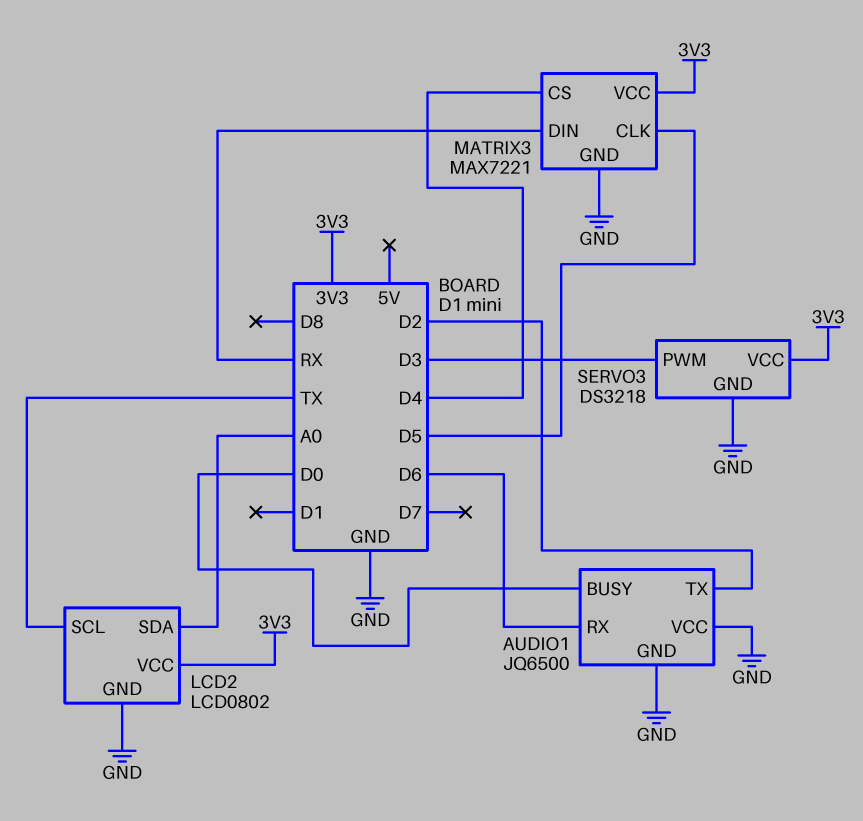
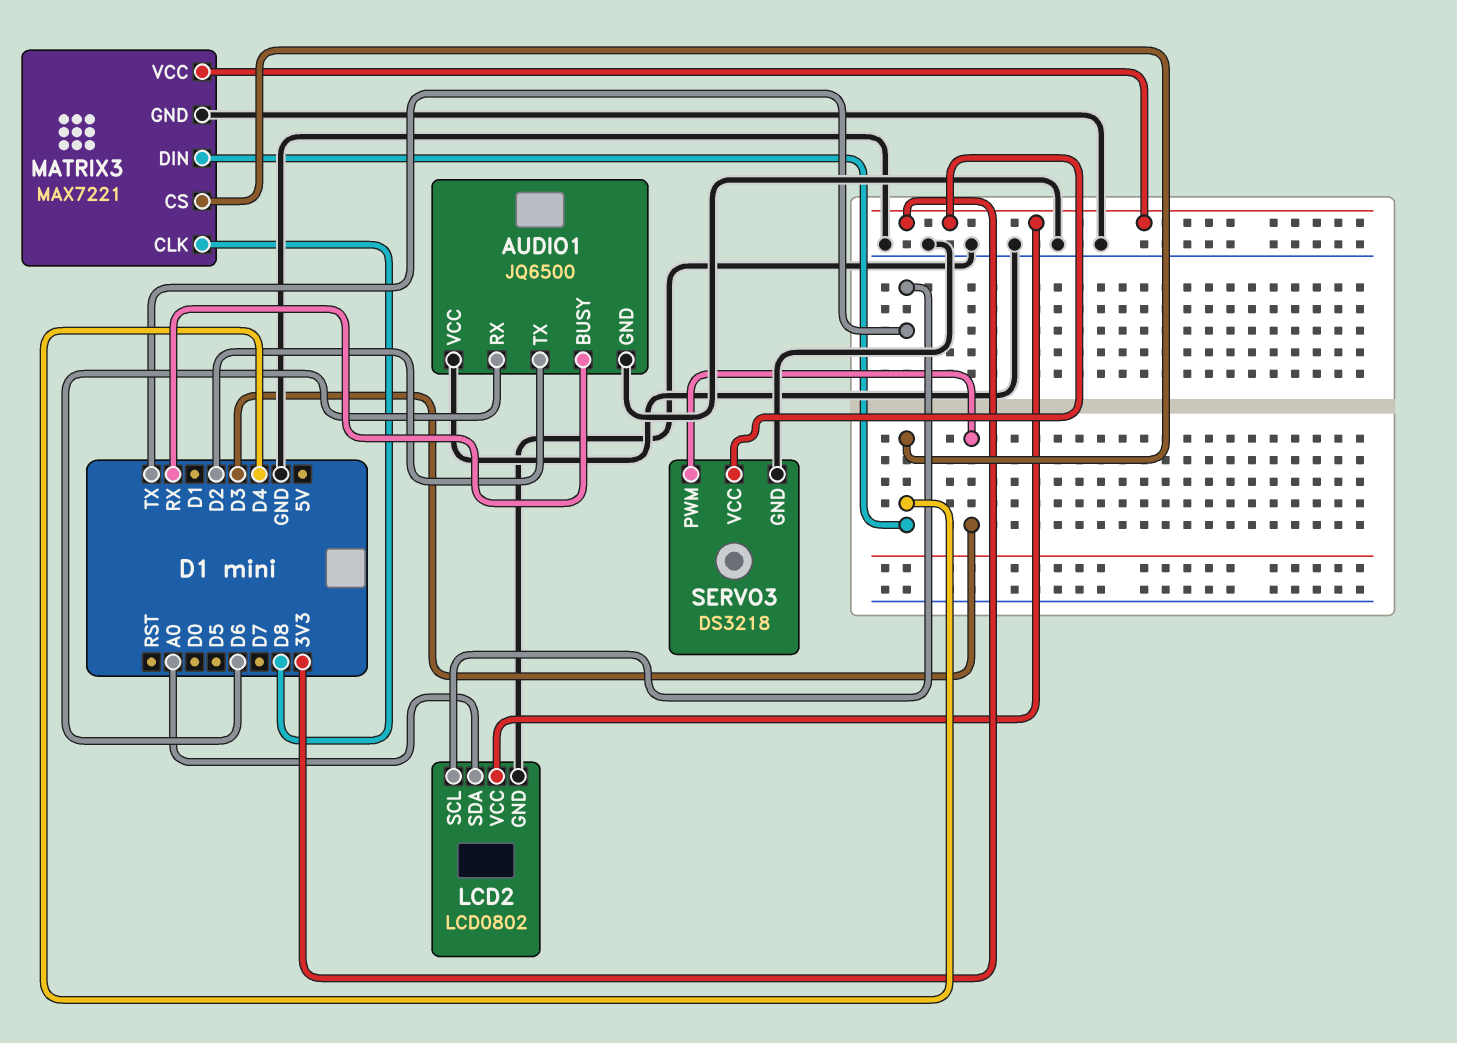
AUDIO1 pin BUSY: D0 -> RX
MATRIX3 pin CLK: D5 -> D8
MATRIX3 pin DIN: RX -> D4

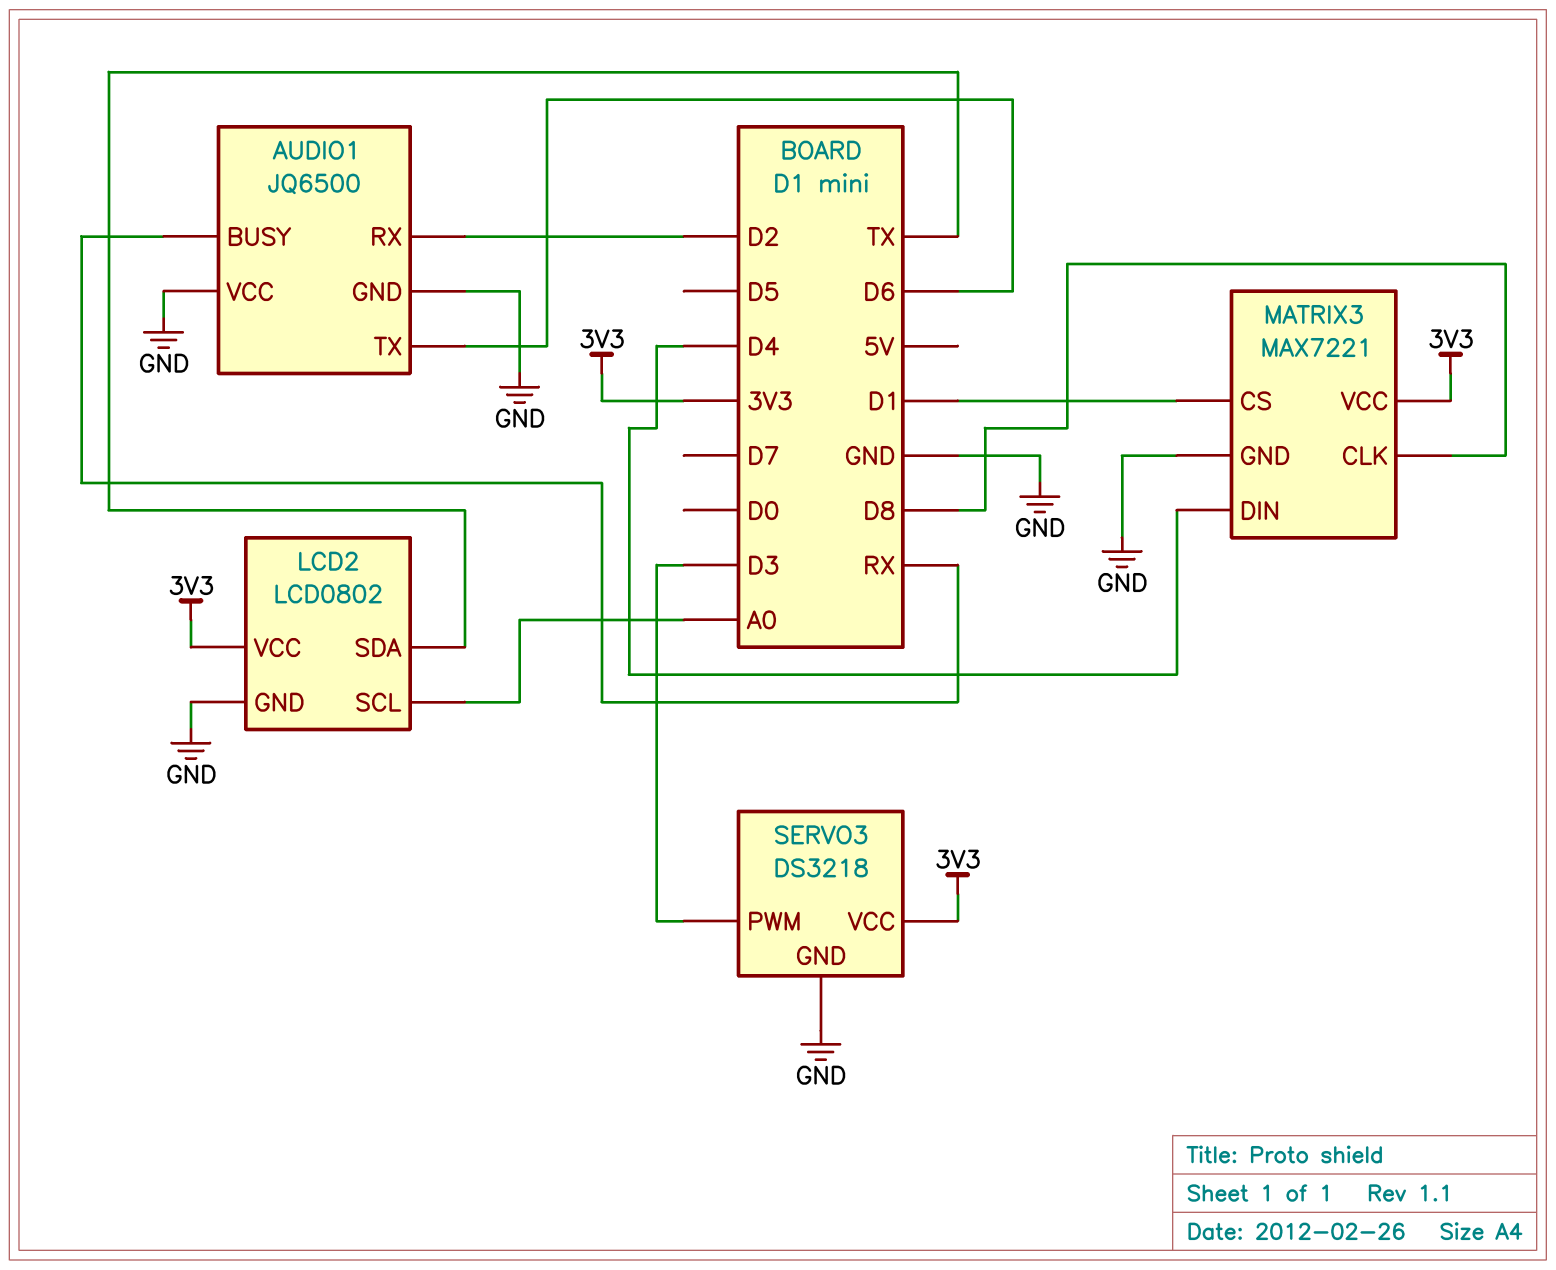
AUDIO1 pin RX: D6 -> D2
AUDIO1 pin TX: D2 -> D6
LCD2 pin SCL: TX -> A0
LCD2 pin SDA: A0 -> TX
MATRIX3 pin CS: D4 -> D1

